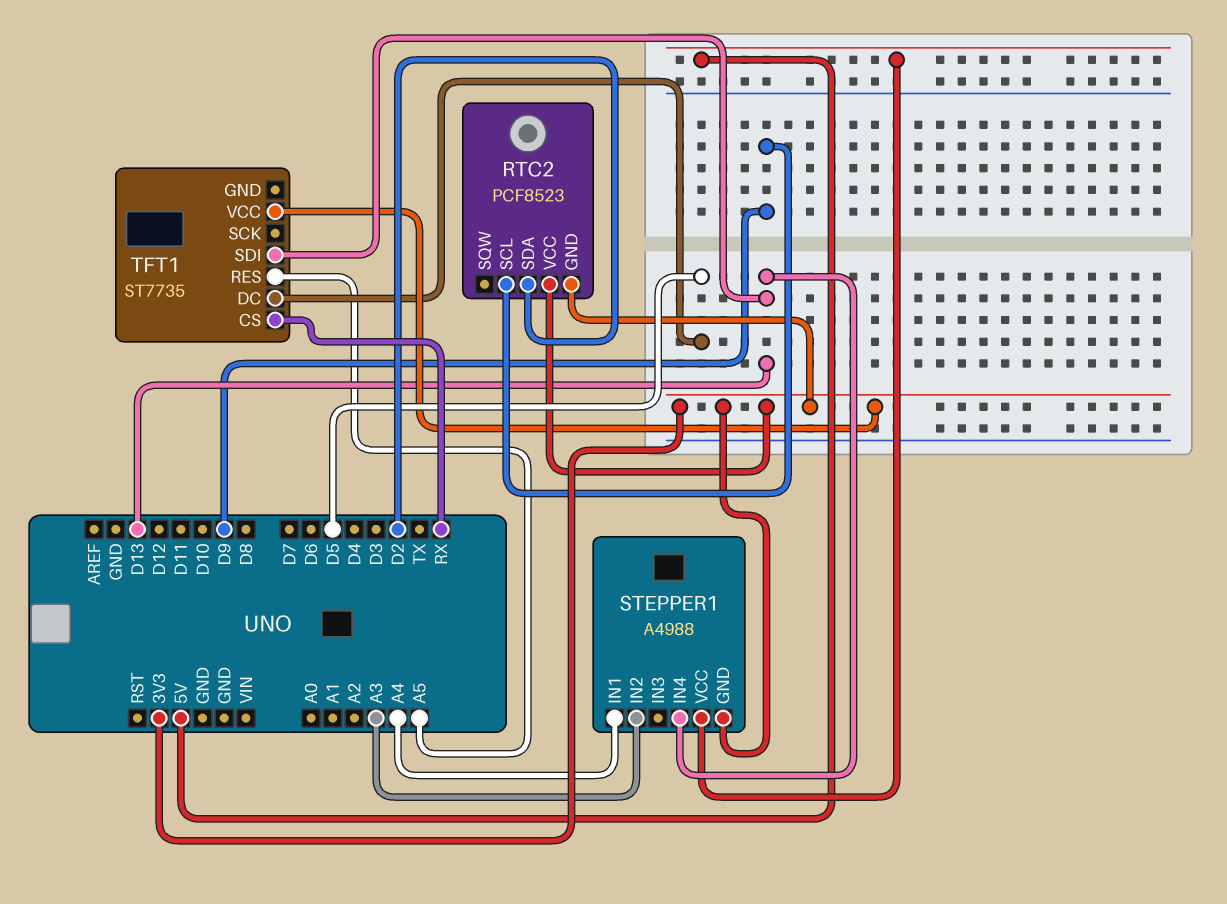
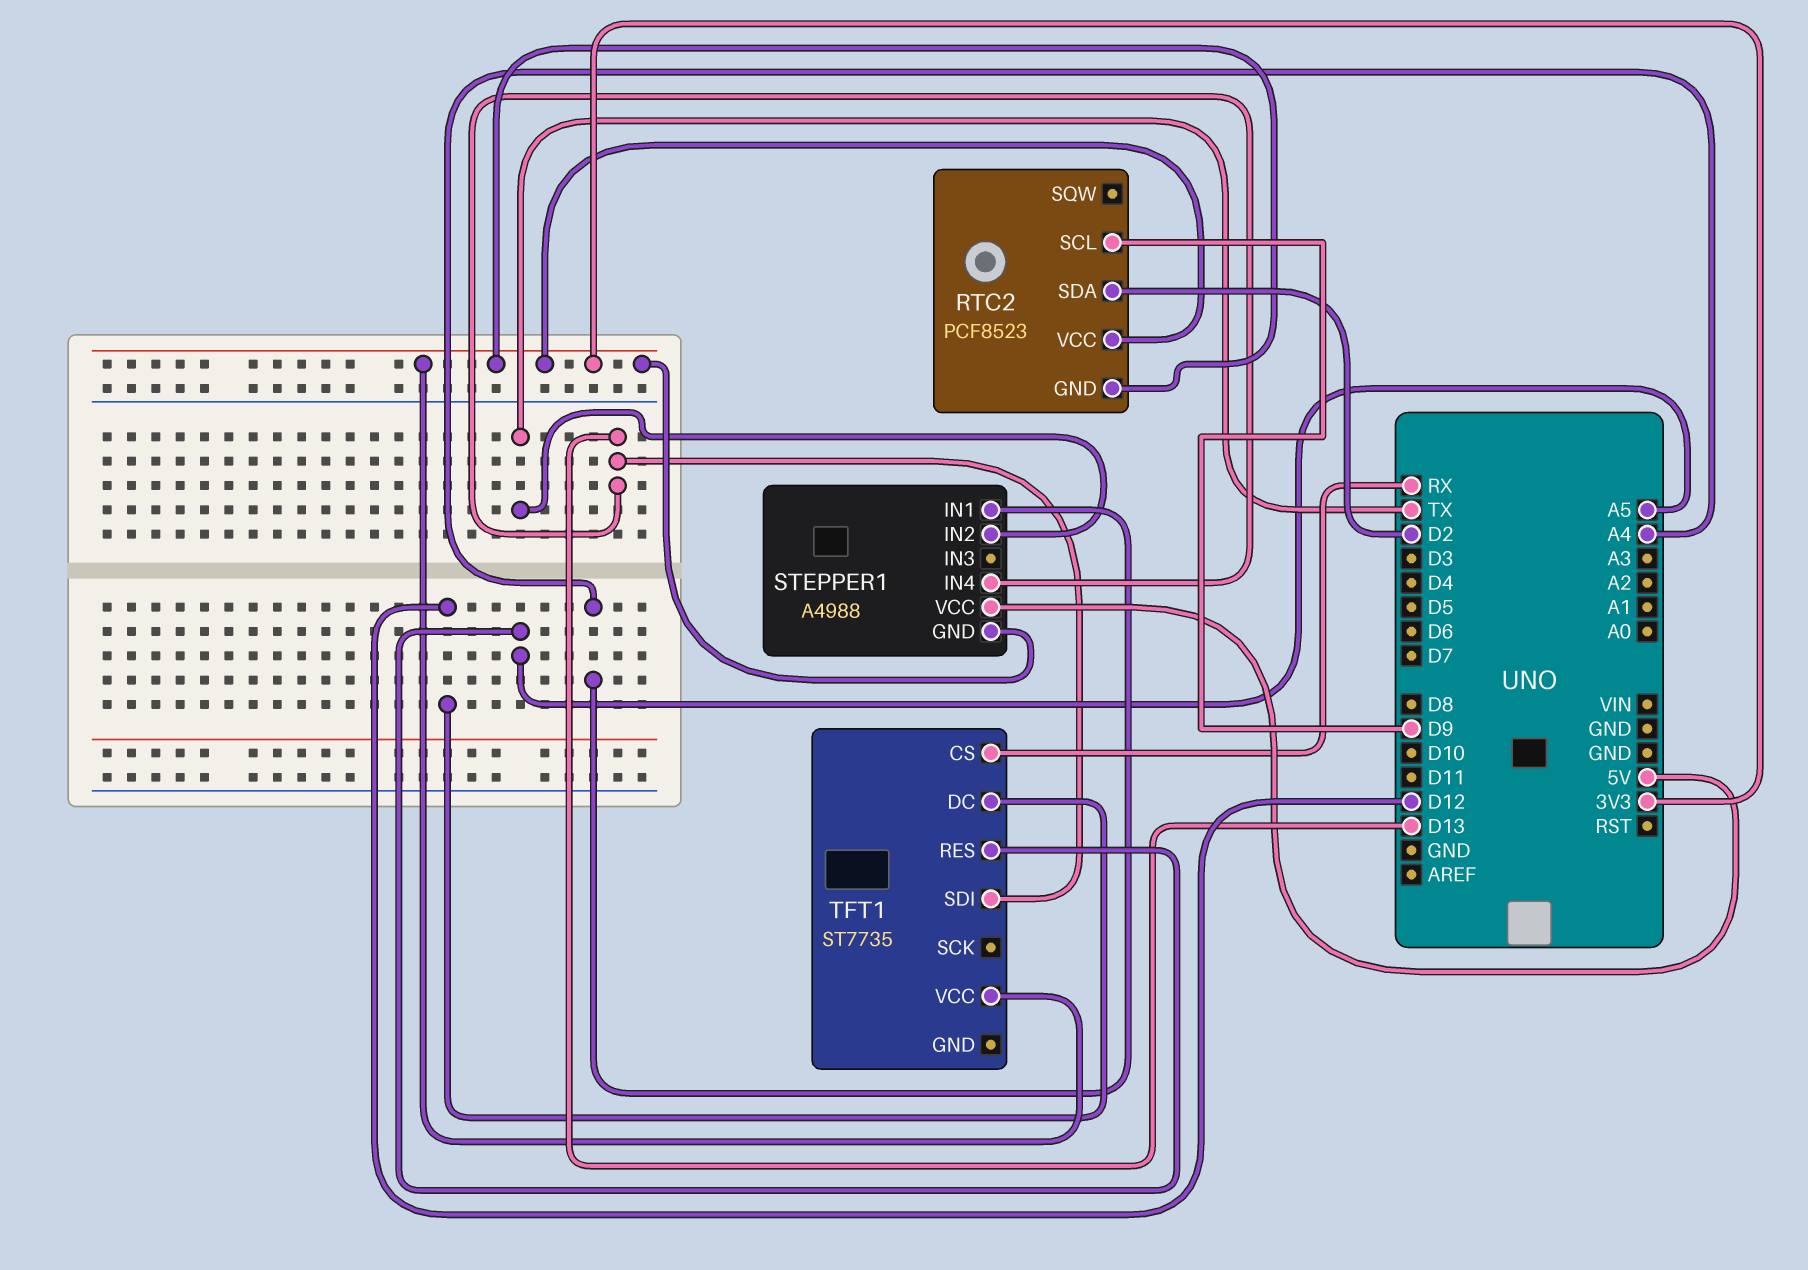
STEPPER1 pin IN2: A3 -> TX
TFT1 pin DC: D5 -> D12

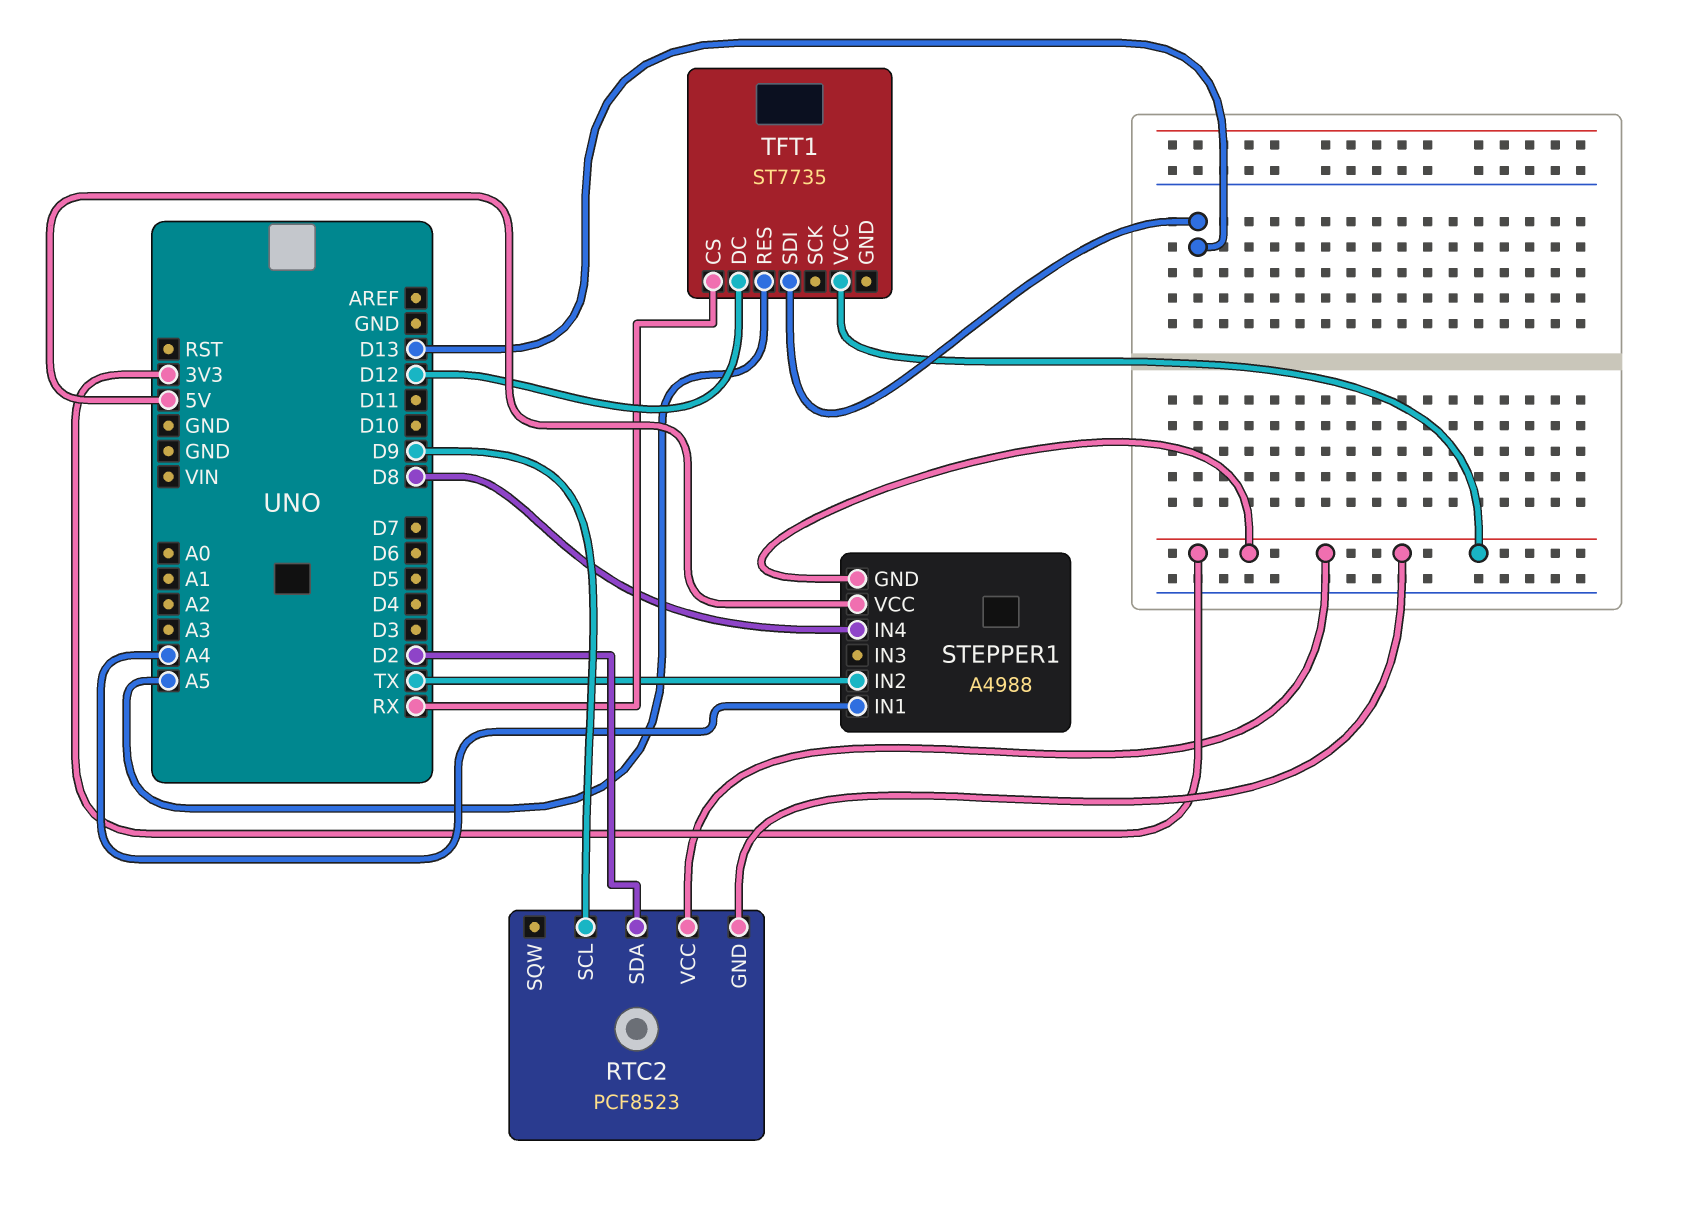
STEPPER1 pin IN4: D13 -> D8

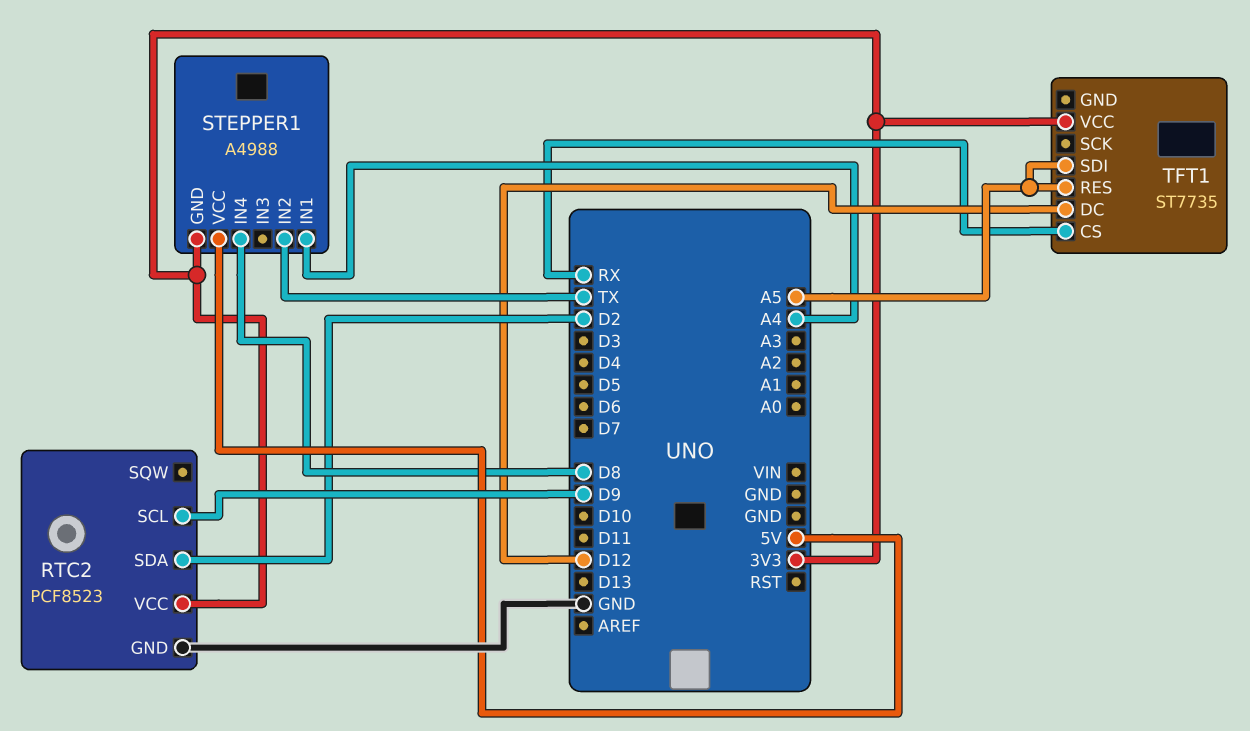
RTC2 pin GND: 3V3 -> GND
TFT1 pin SDI: D13 -> A5

